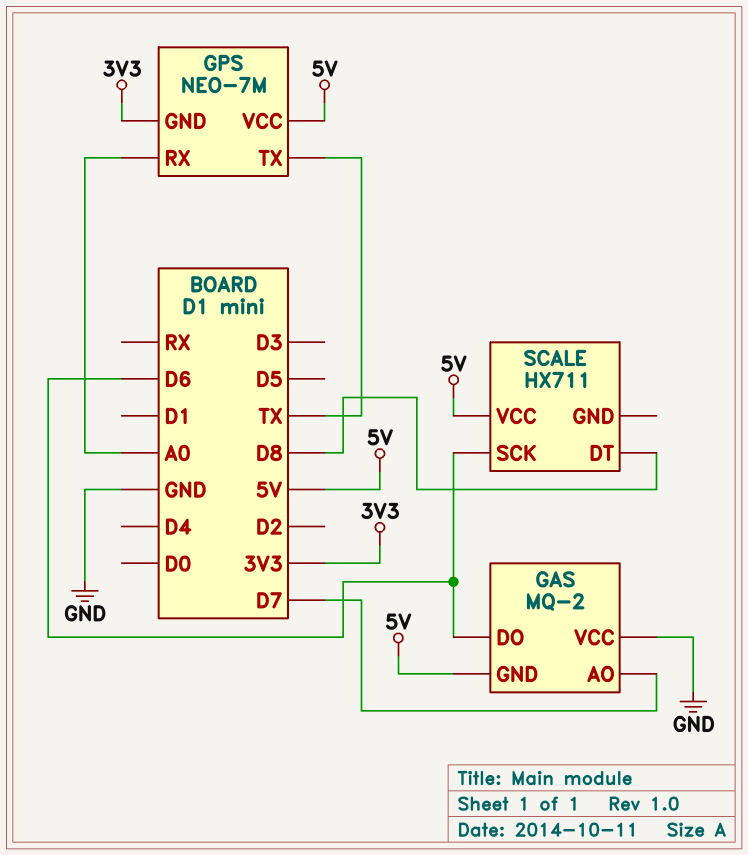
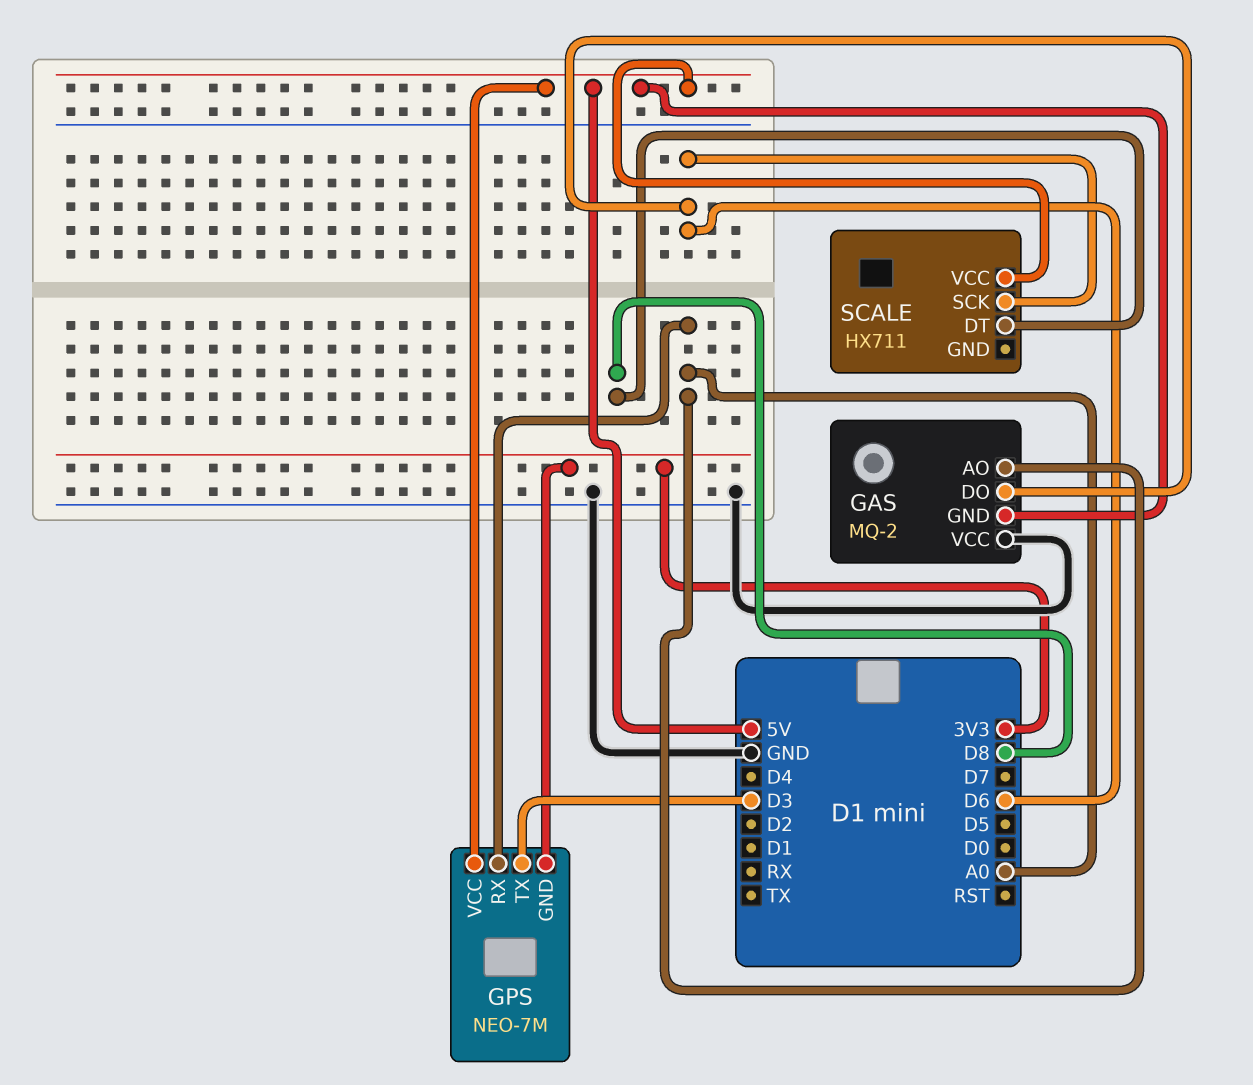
GAS pin AO: D7 -> A0
GPS pin TX: TX -> D3

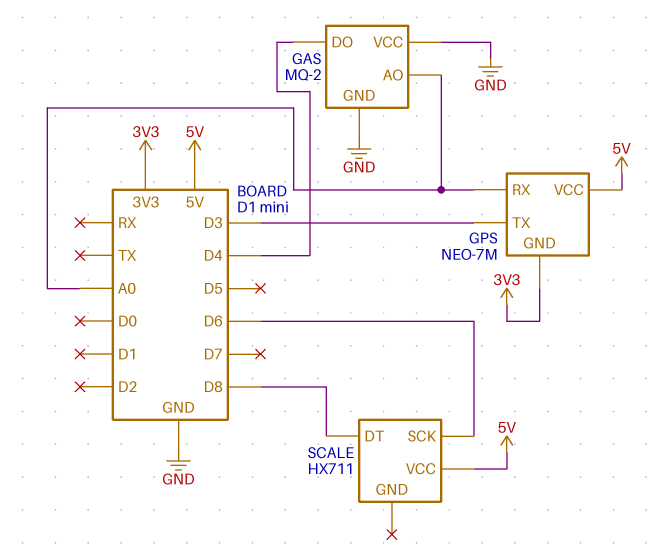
GAS pin DO: D6 -> D4
GAS pin GND: 5V -> GND

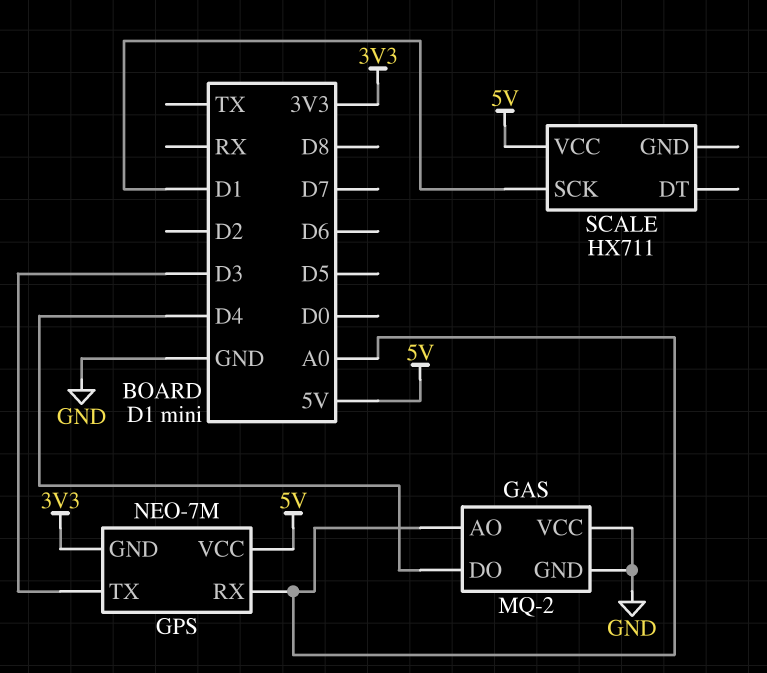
SCALE pin DT: D8 -> none
SCALE pin SCK: D6 -> D1

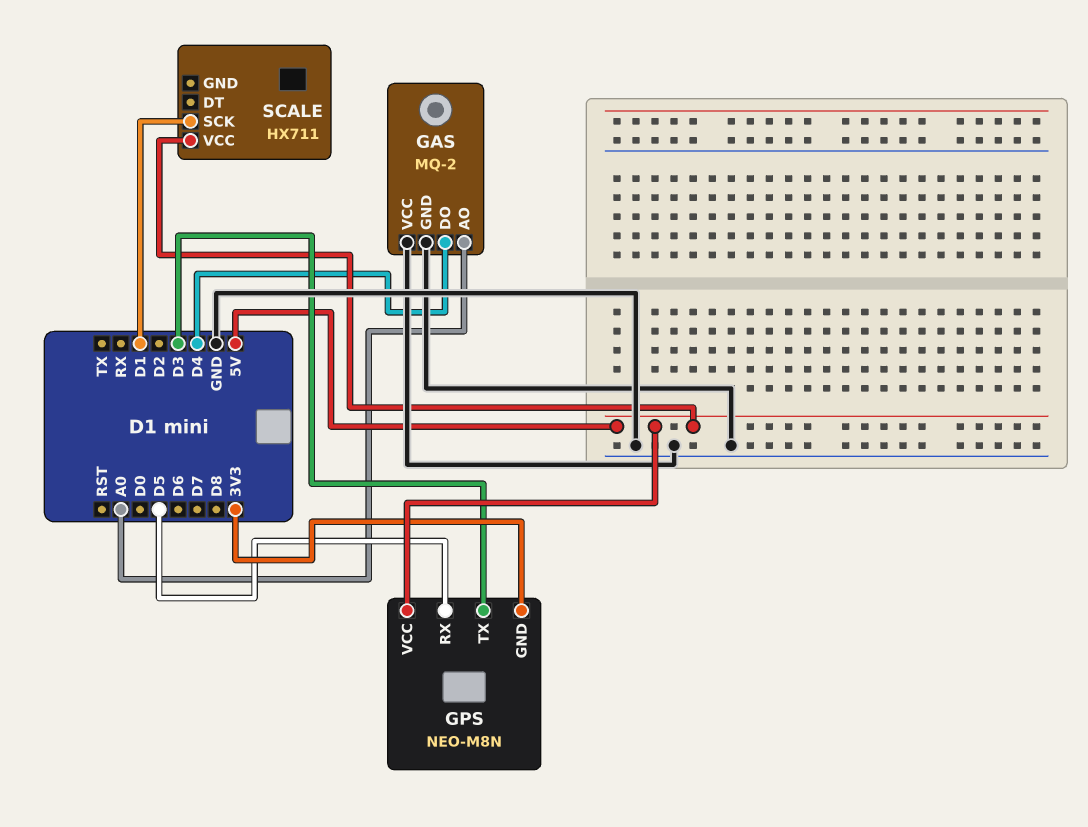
GPS: NEO-7M -> NEO-M8N
GPS pin RX: A0 -> D5

